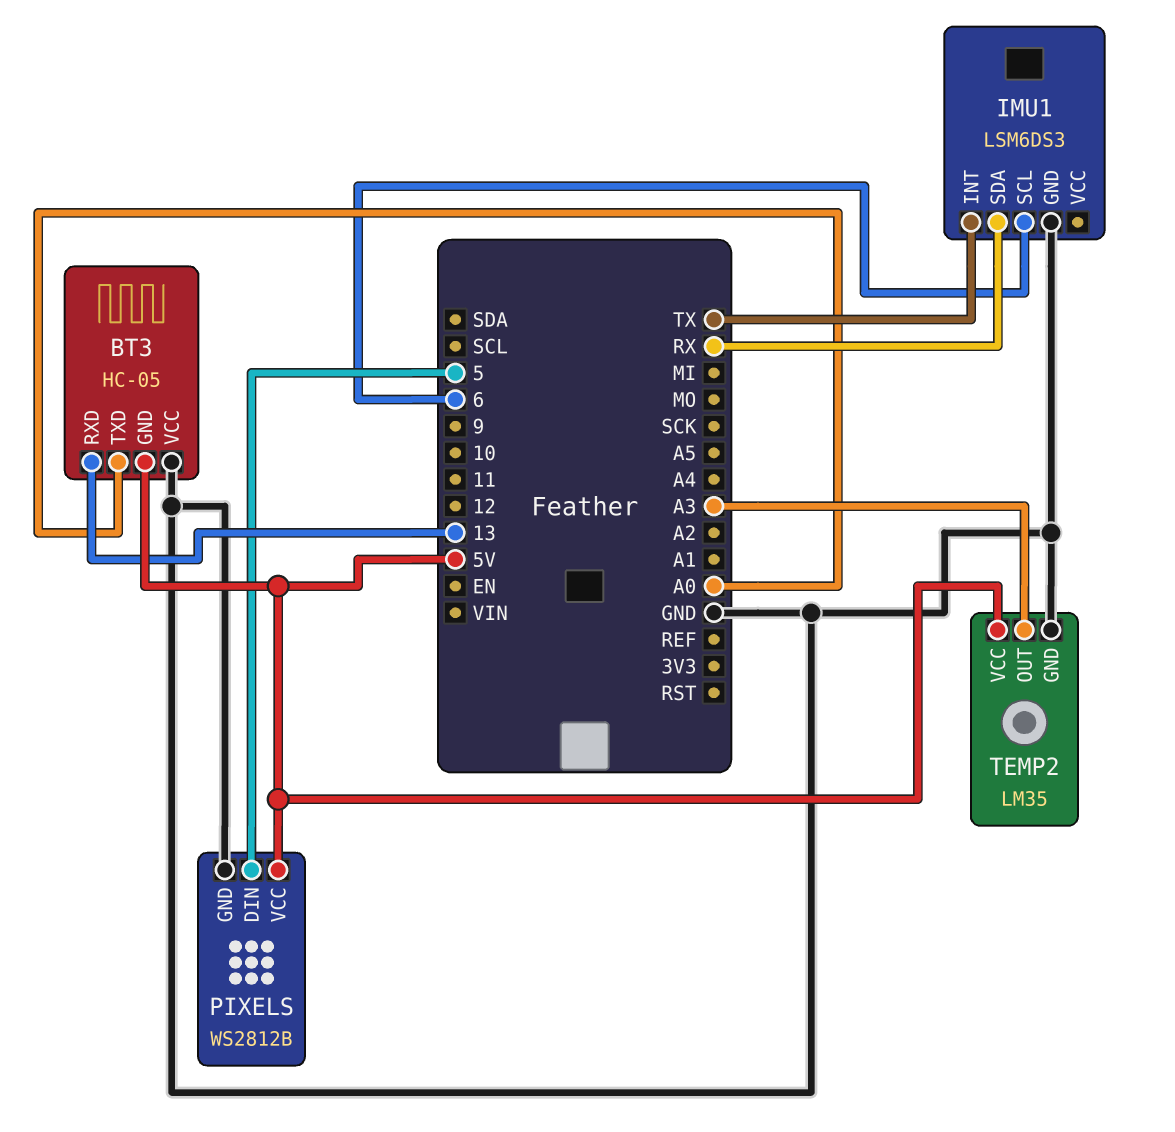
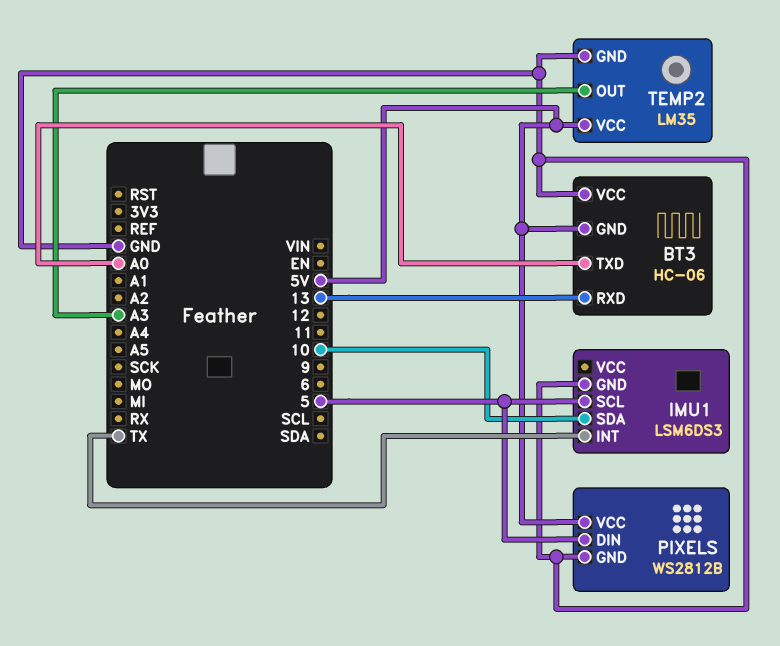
BT3: HC-05 -> HC-06
IMU1 pin SCL: 6 -> 5
IMU1 pin SDA: RX -> 10

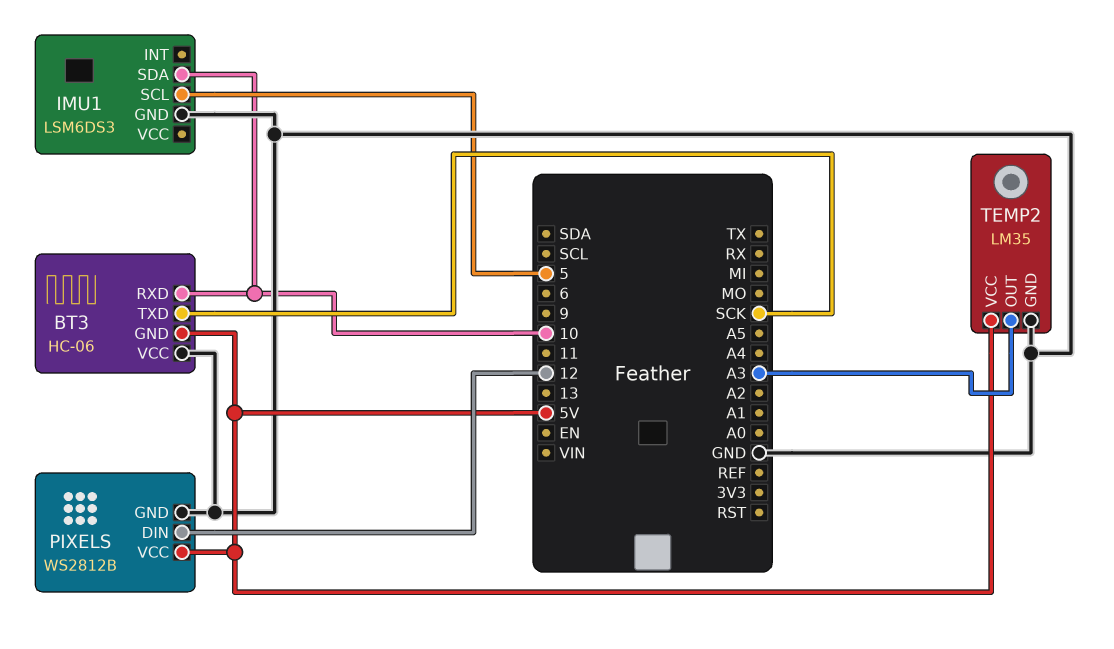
BT3 pin RXD: 13 -> 10
BT3 pin TXD: A0 -> SCK
IMU1 pin INT: TX -> none
PIXELS pin DIN: 5 -> 12

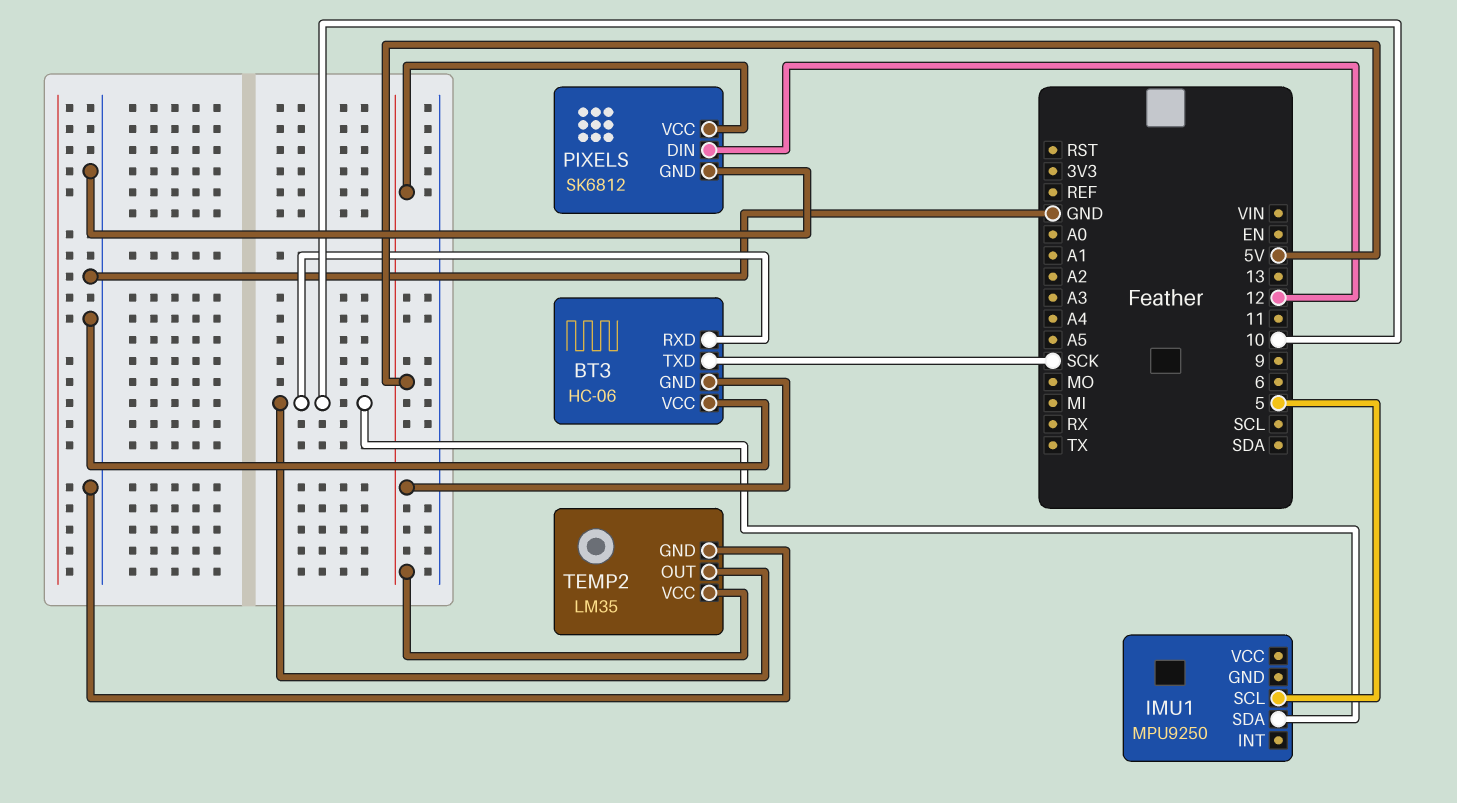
IMU1: LSM6DS3 -> MPU9250
IMU1 pin GND: GND -> none
PIXELS: WS2812B -> SK6812
TEMP2 pin OUT: A3 -> 10

